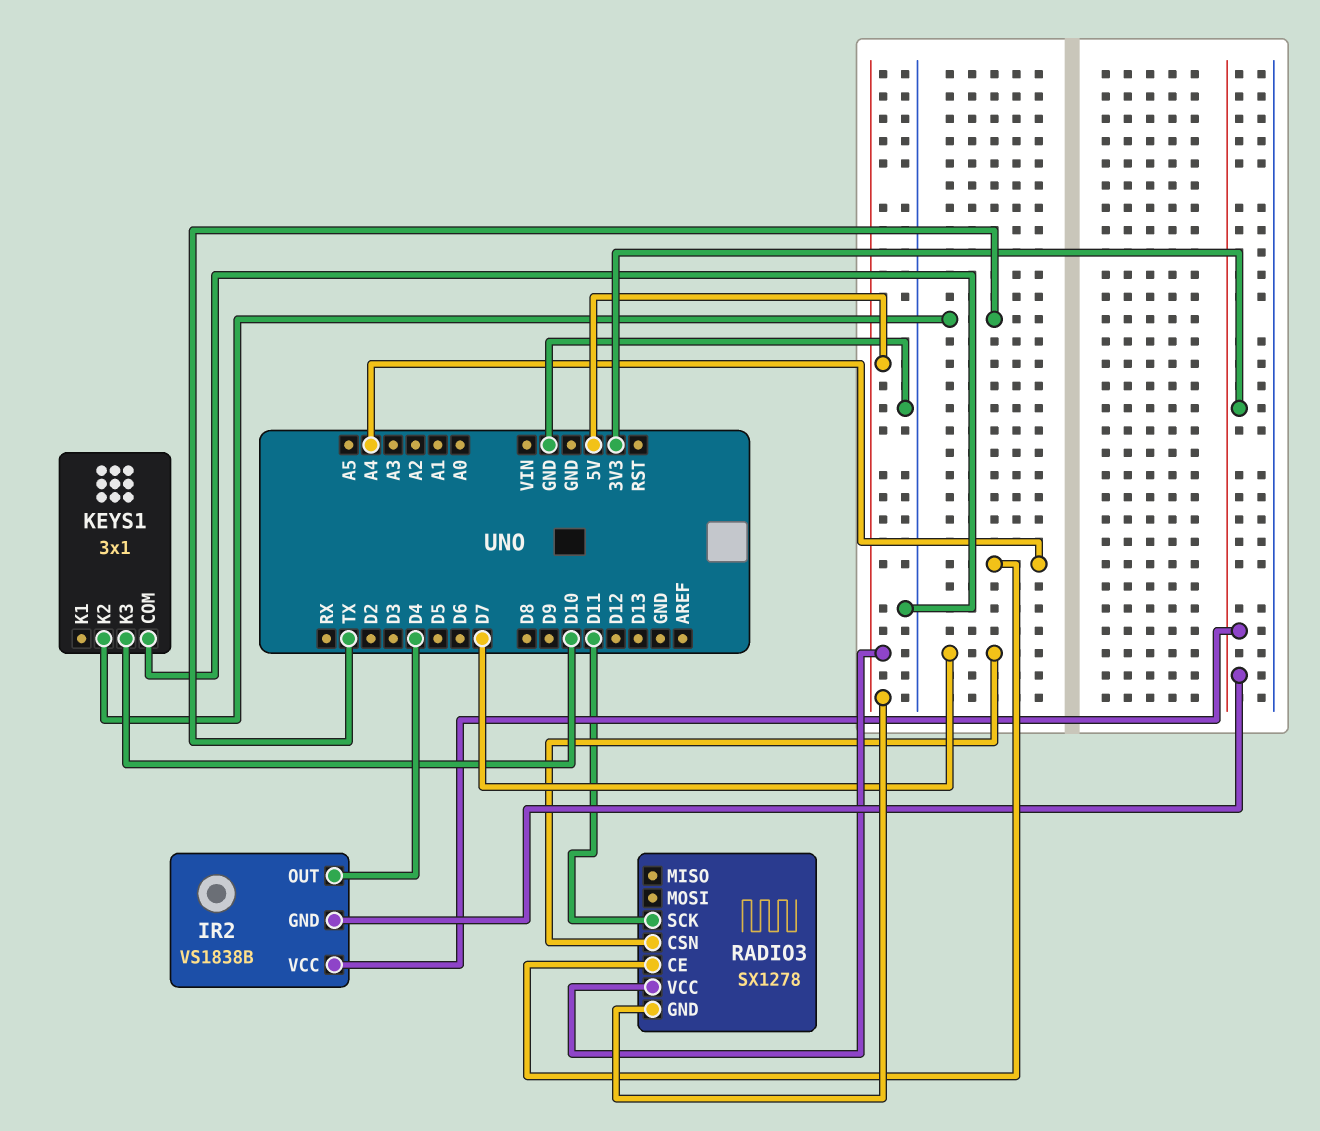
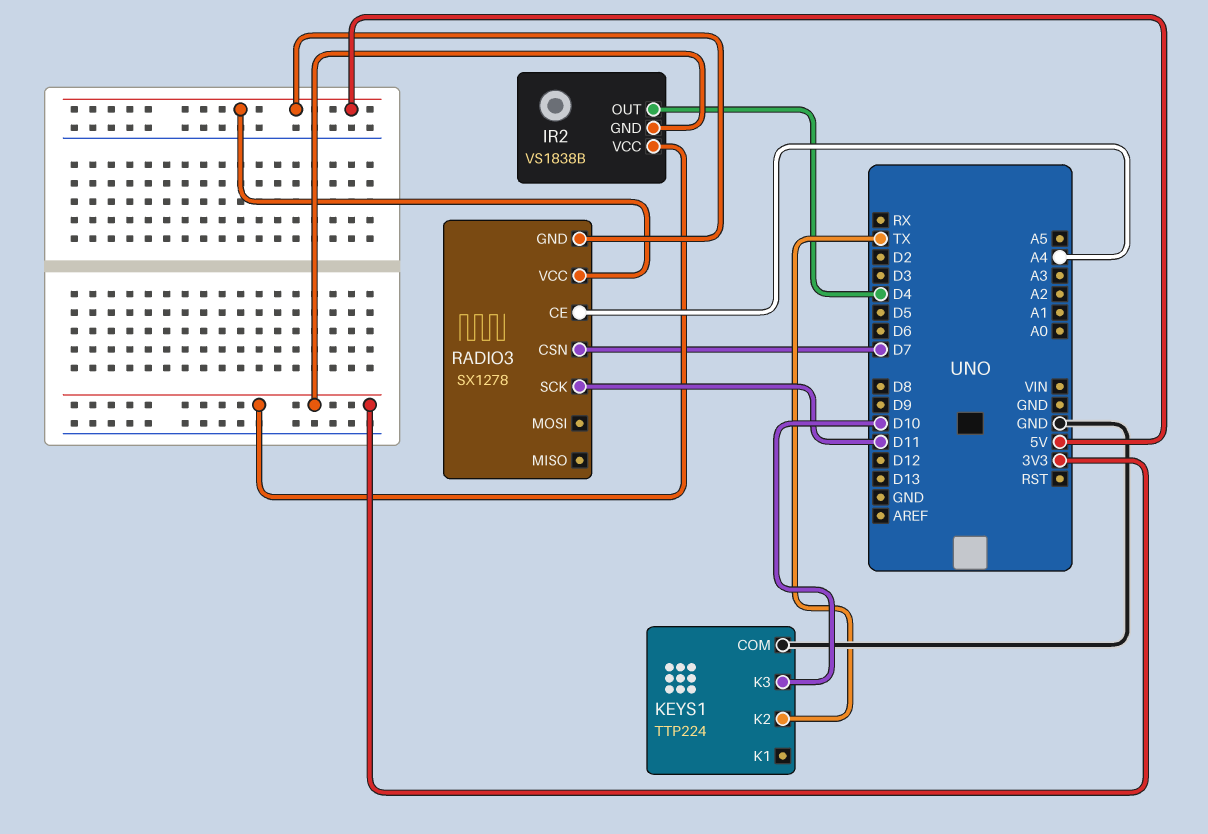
KEYS1: 3x1 -> TTP224

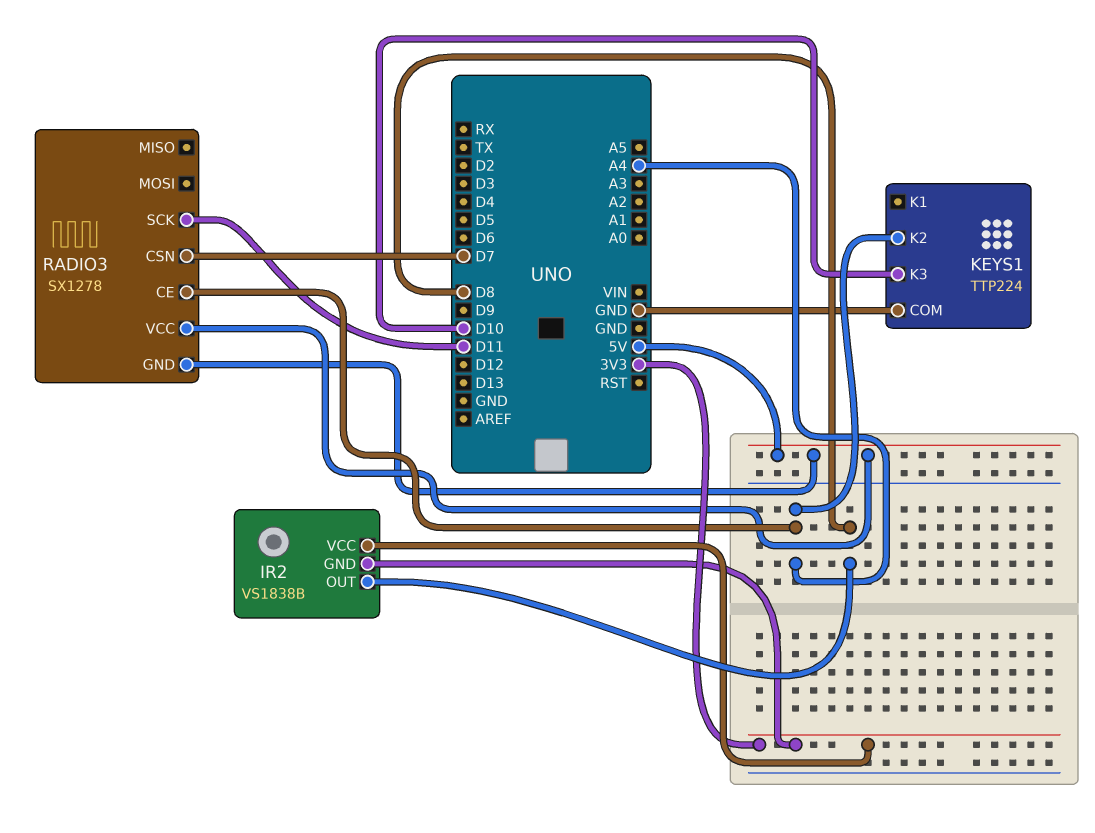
IR2 pin OUT: D4 -> D8
KEYS1 pin K2: TX -> A4

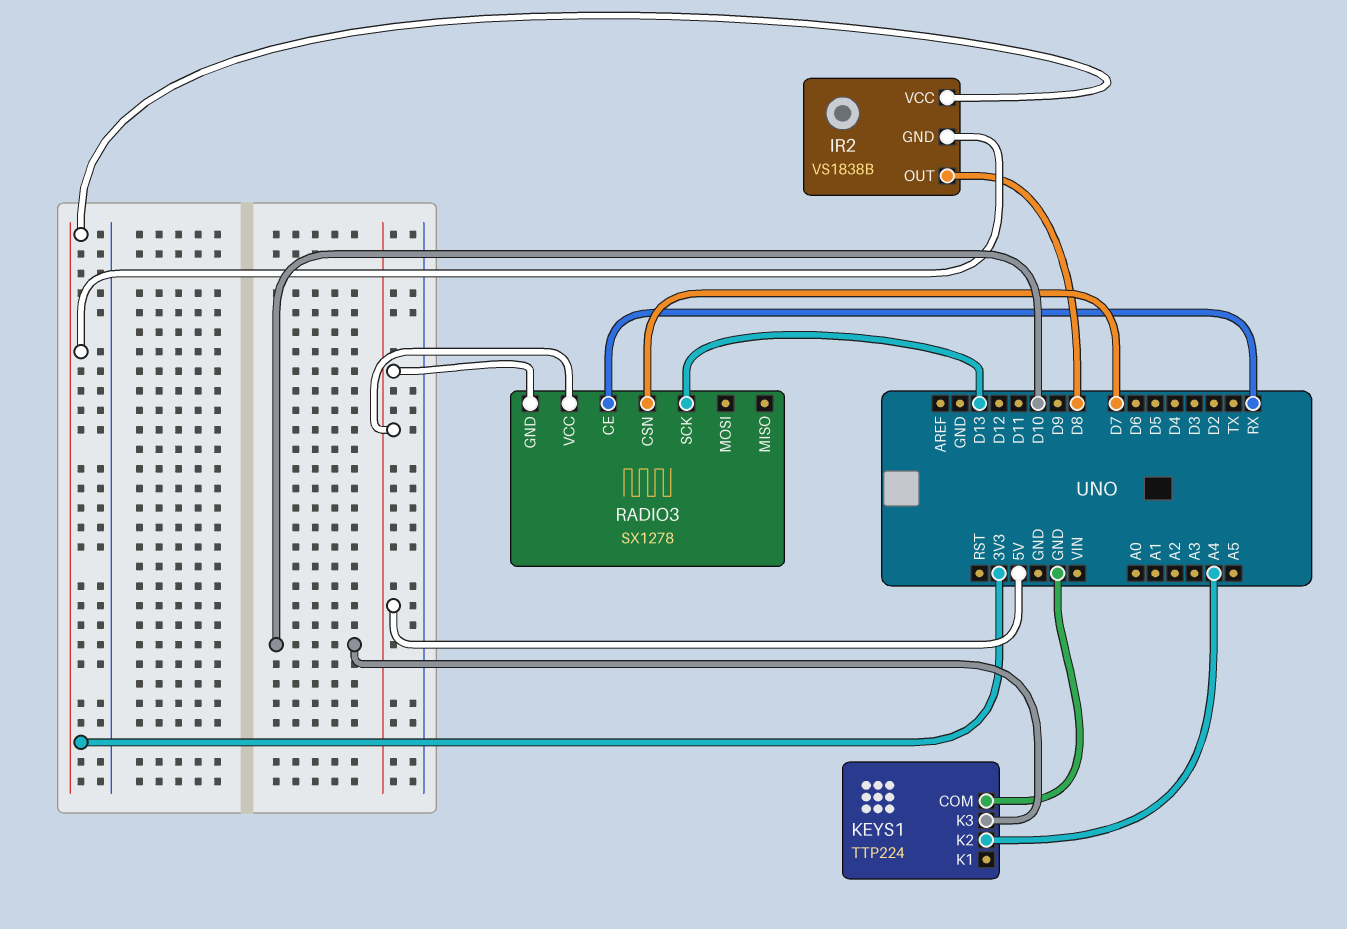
RADIO3 pin CE: A4 -> RX
RADIO3 pin SCK: D11 -> D13

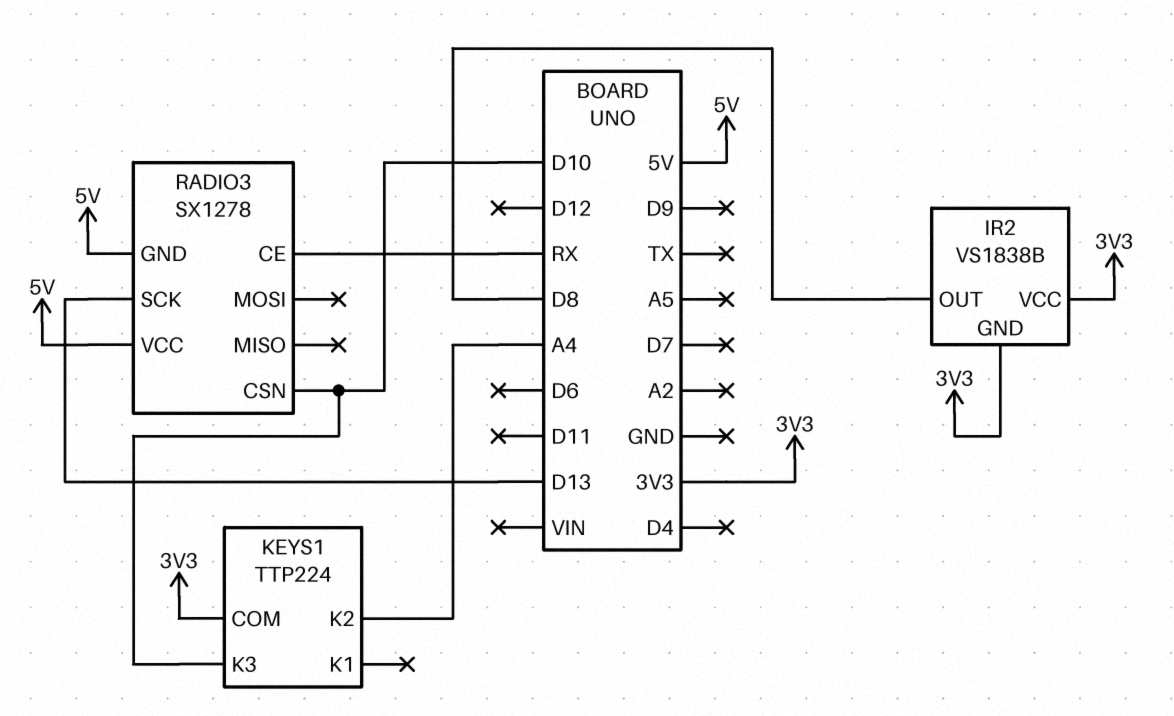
KEYS1 pin COM: GND -> 3V3
RADIO3 pin CSN: D7 -> D10

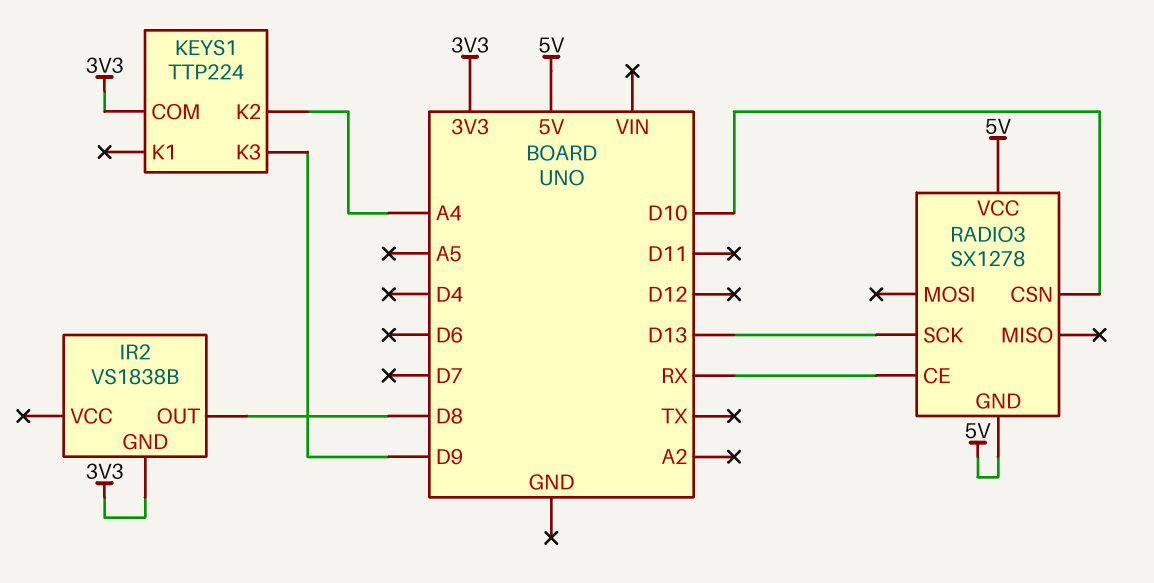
IR2 pin VCC: 3V3 -> none
KEYS1 pin K3: D10 -> D9

